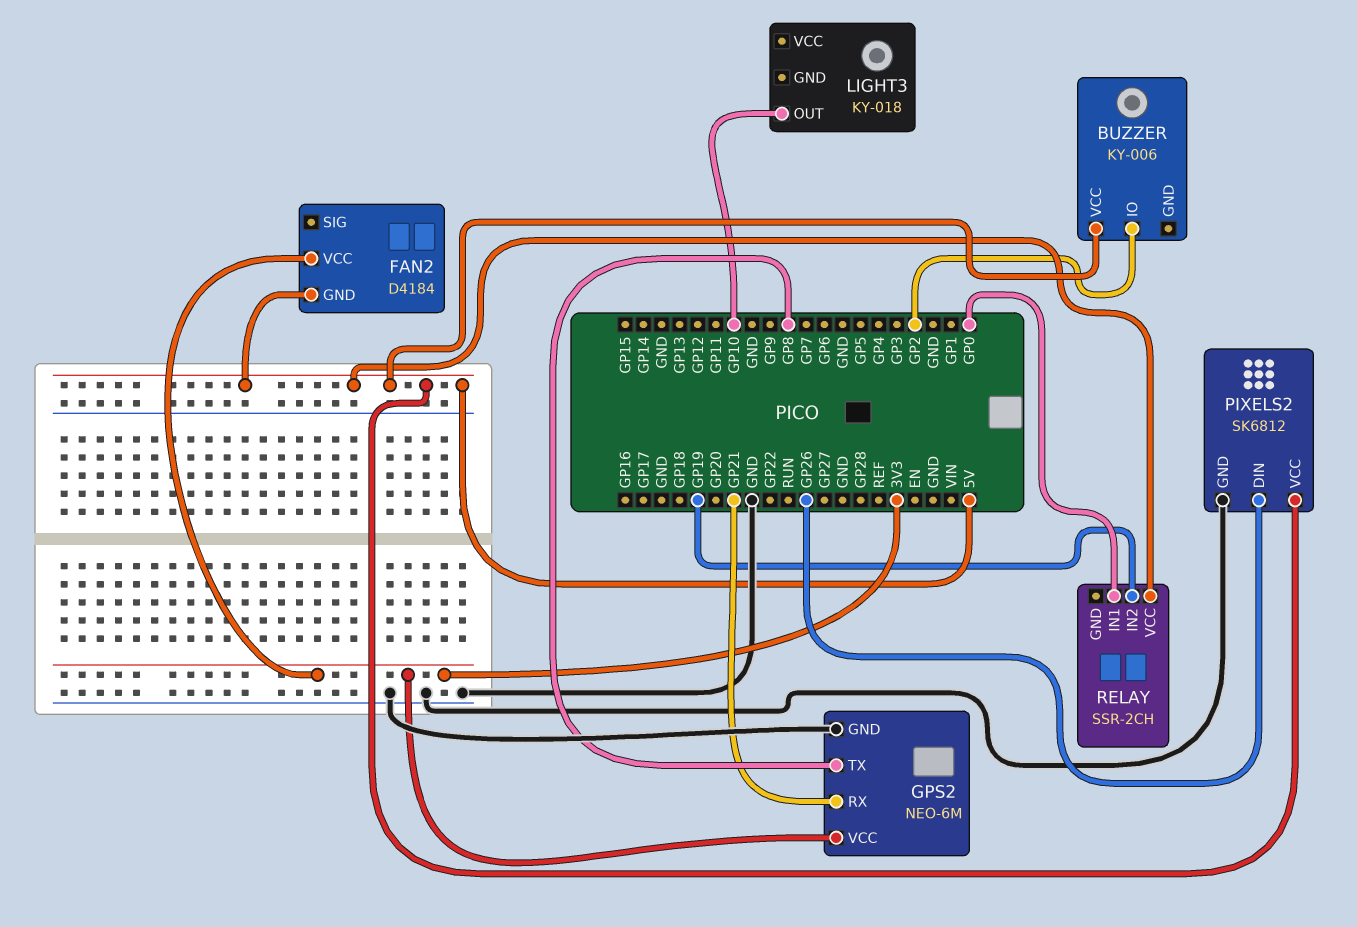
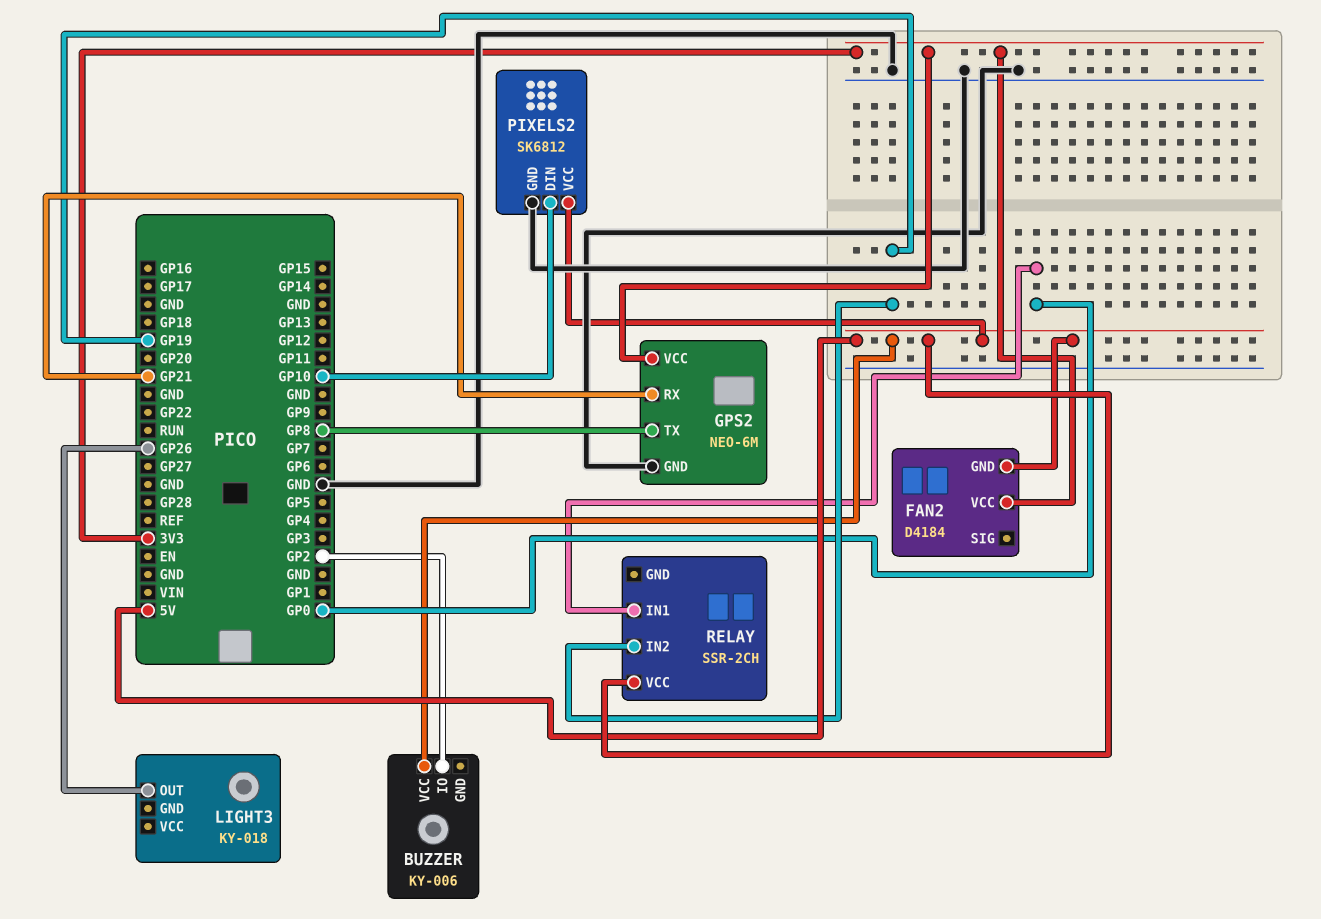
LIGHT3 pin OUT: GP10 -> GP26
PIXELS2 pin DIN: GP26 -> GP10

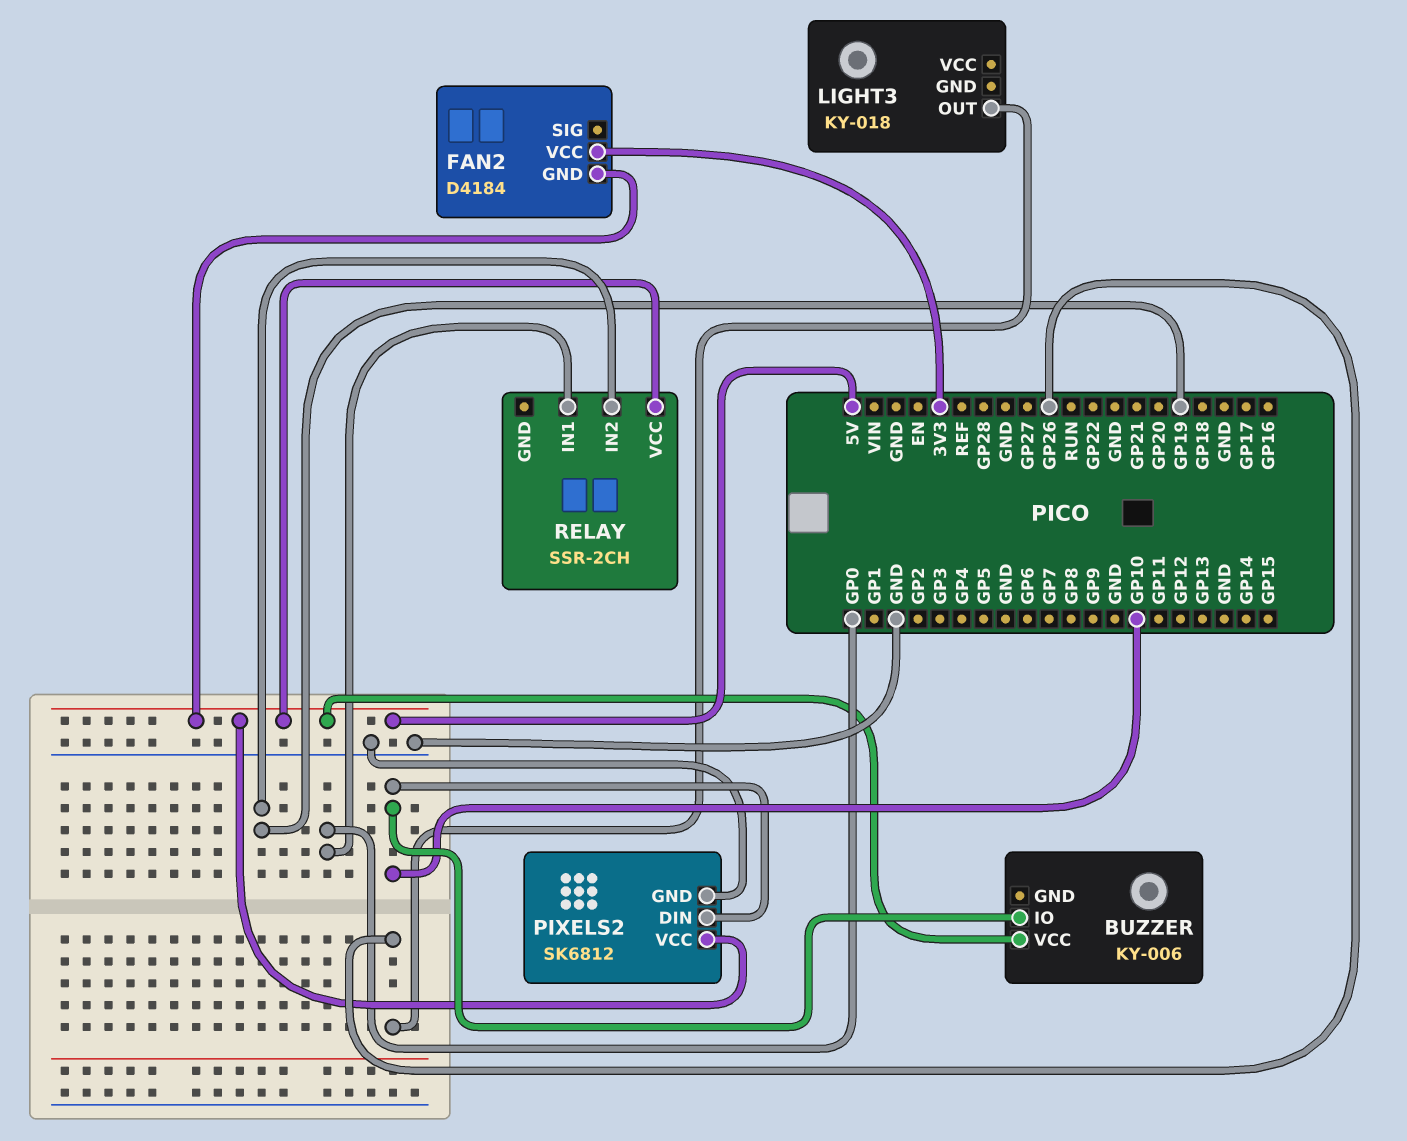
BUZZER pin IO: GP2 -> GP10
GPS2: NEO-6M -> none
GPS2 pin GND: GND -> none
GPS2 pin RX: GP21 -> none
GPS2 pin TX: GP8 -> none
GPS2 pin VCC: 3V3 -> none

